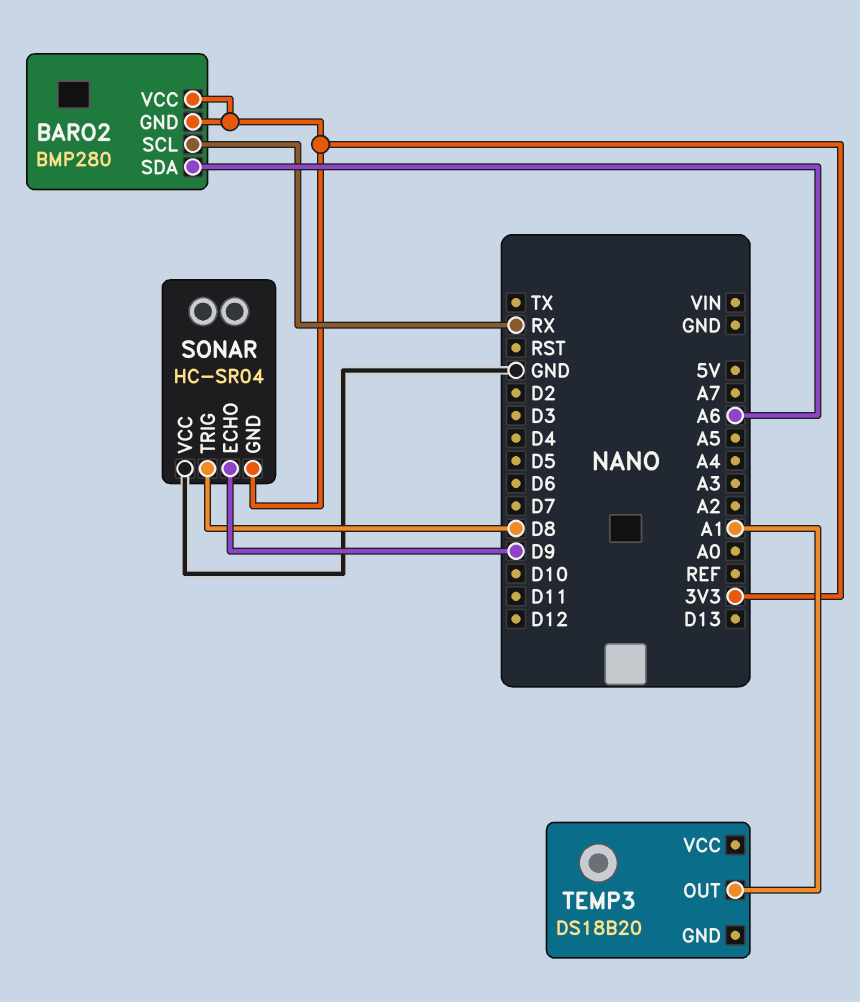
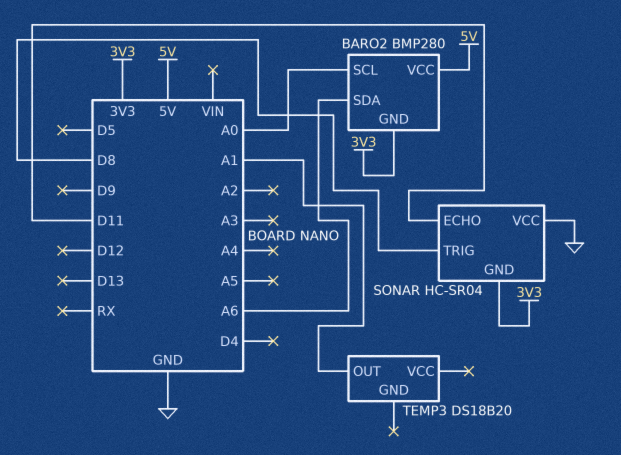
BARO2 pin SCL: RX -> A0
BARO2 pin VCC: 3V3 -> 5V
SONAR pin ECHO: D9 -> D11

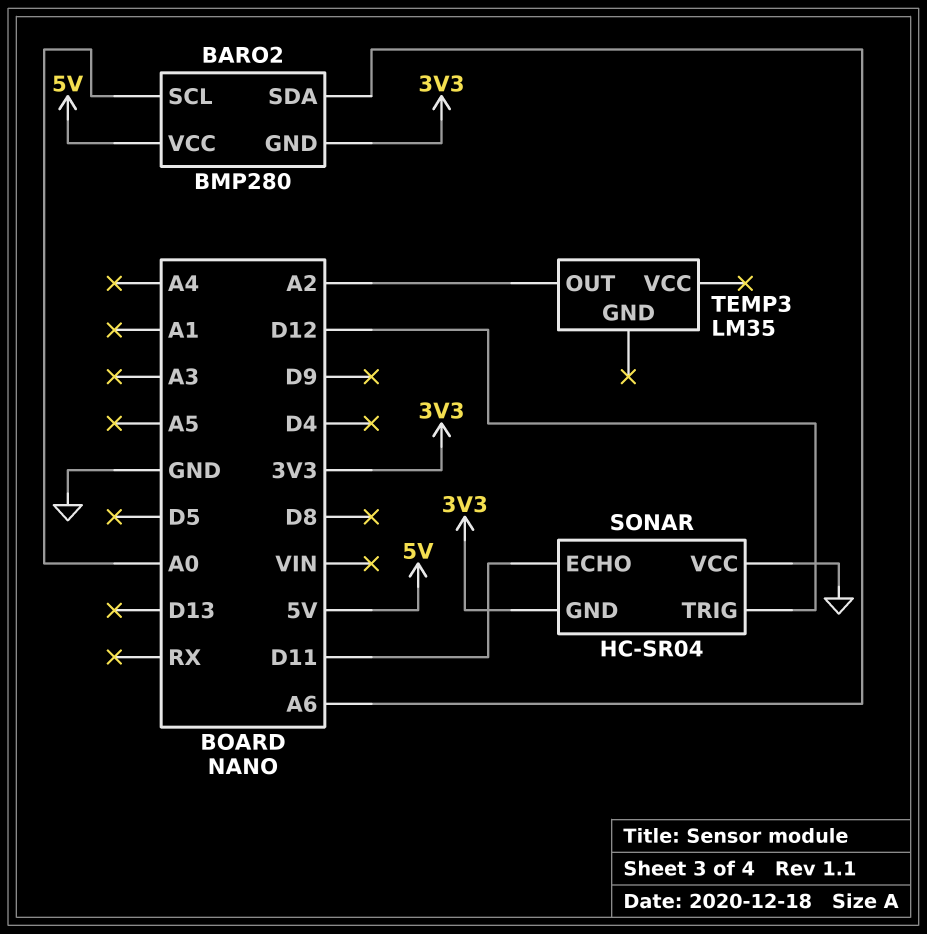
SONAR pin TRIG: D8 -> D12
TEMP3: DS18B20 -> LM35
TEMP3 pin OUT: A1 -> A2

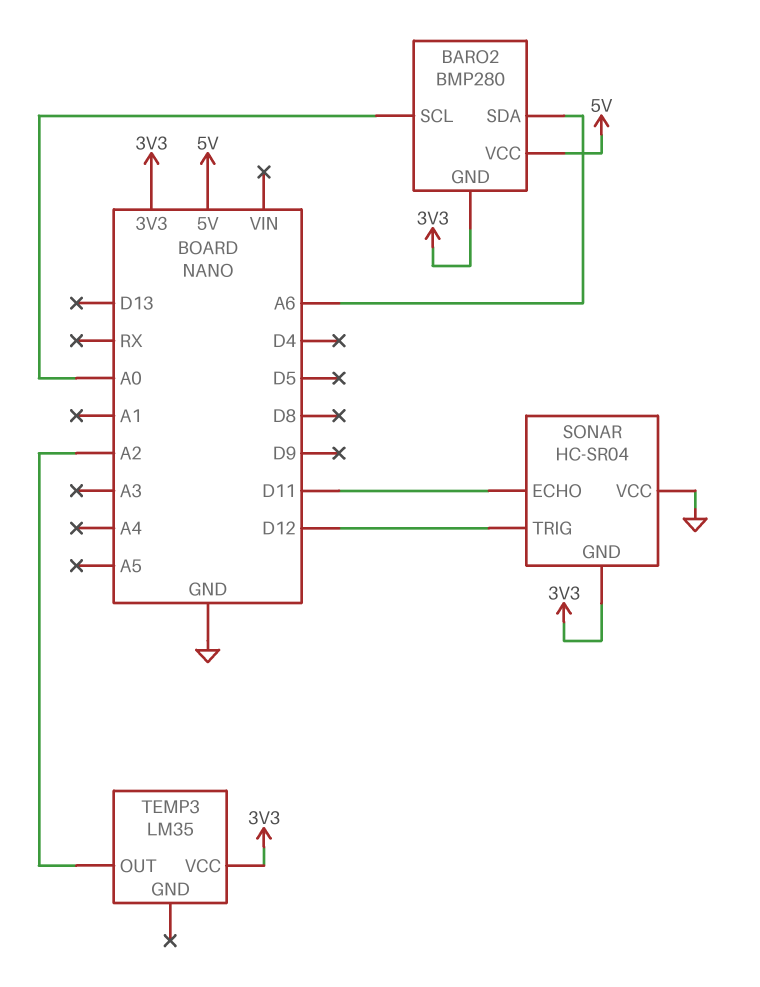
TEMP3 pin VCC: none -> 3V3

